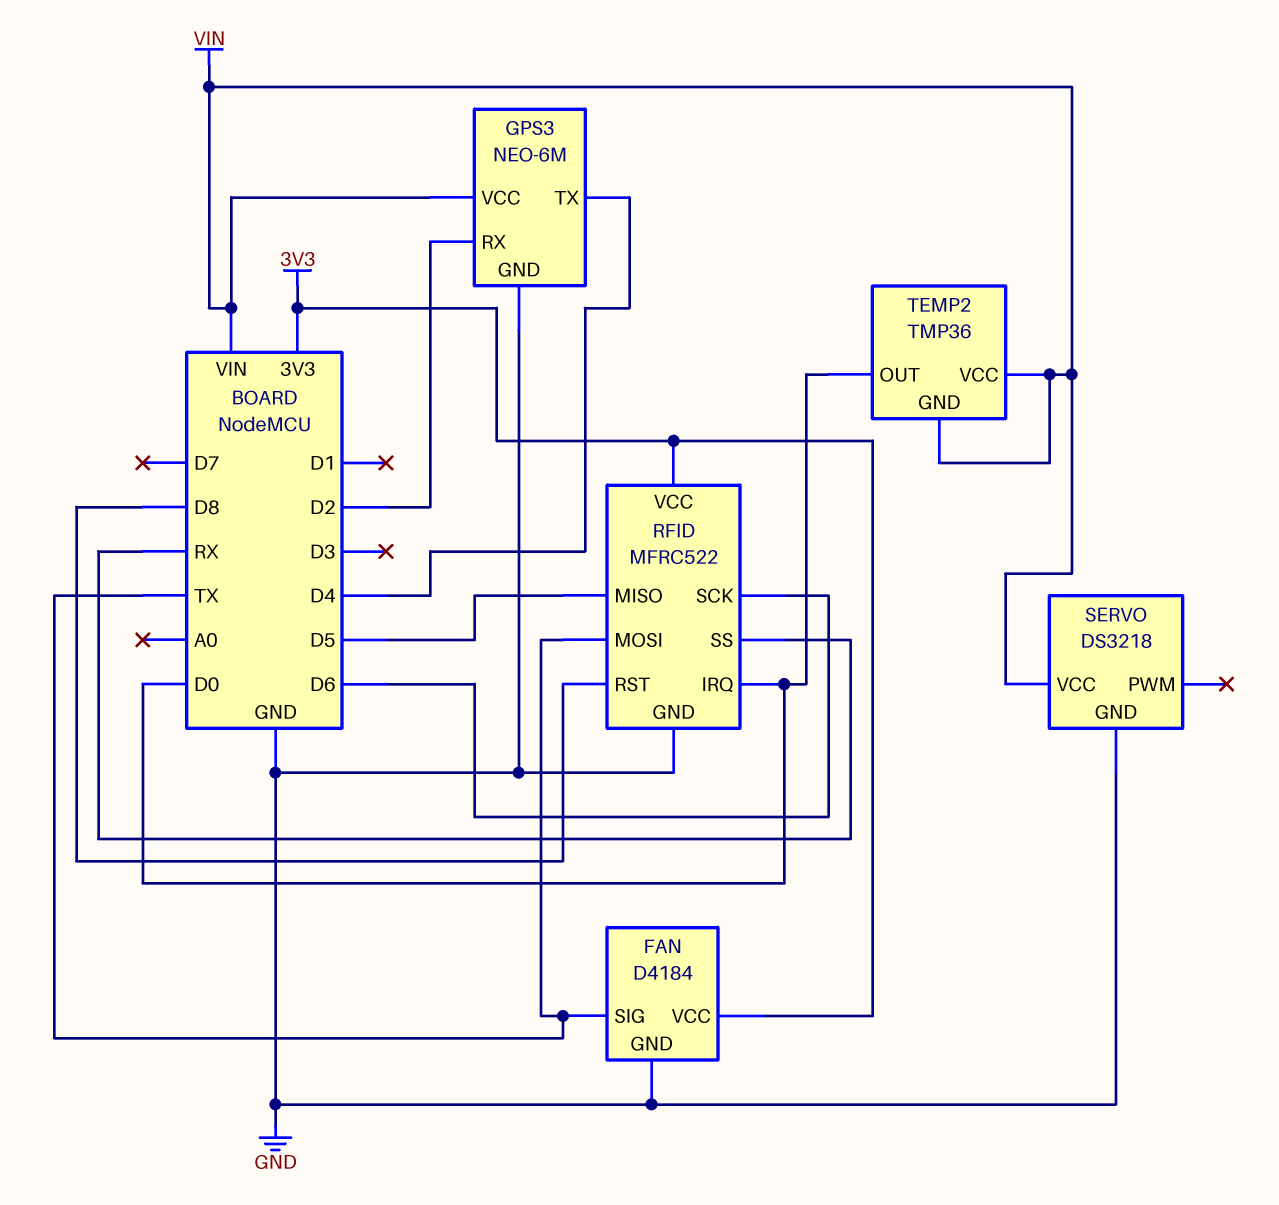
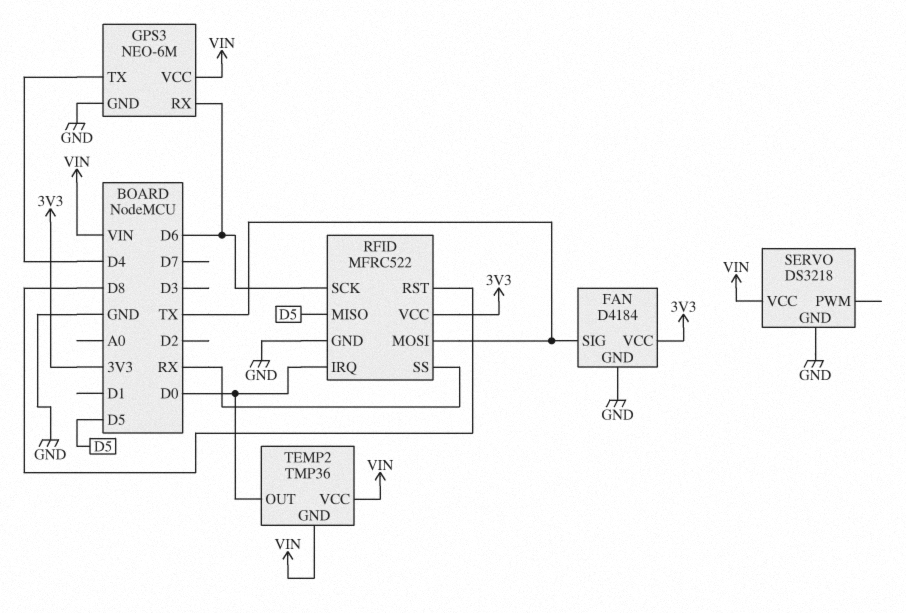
GPS3 pin RX: D2 -> D6

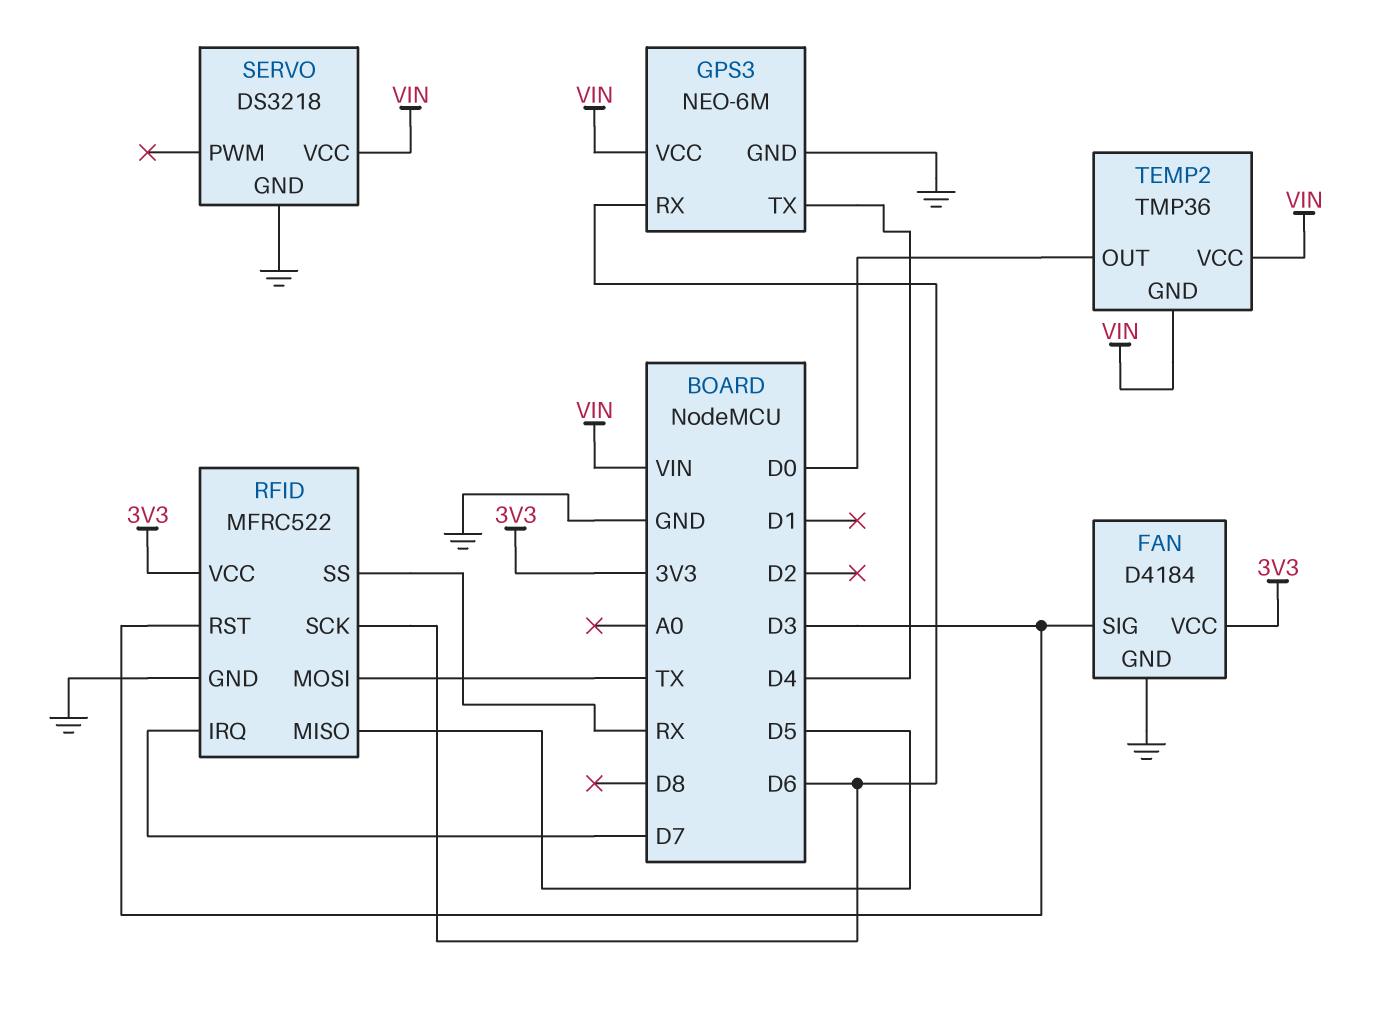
FAN pin SIG: TX -> D3
RFID pin IRQ: D0 -> D7
RFID pin RST: D8 -> D3

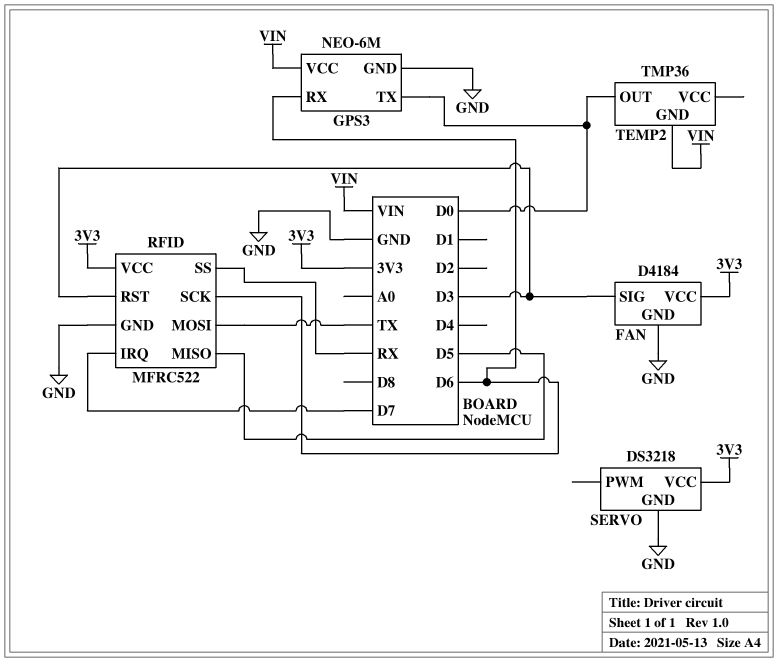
GPS3 pin TX: D4 -> D0
SERVO pin VCC: VIN -> 3V3
TEMP2 pin VCC: VIN -> none

